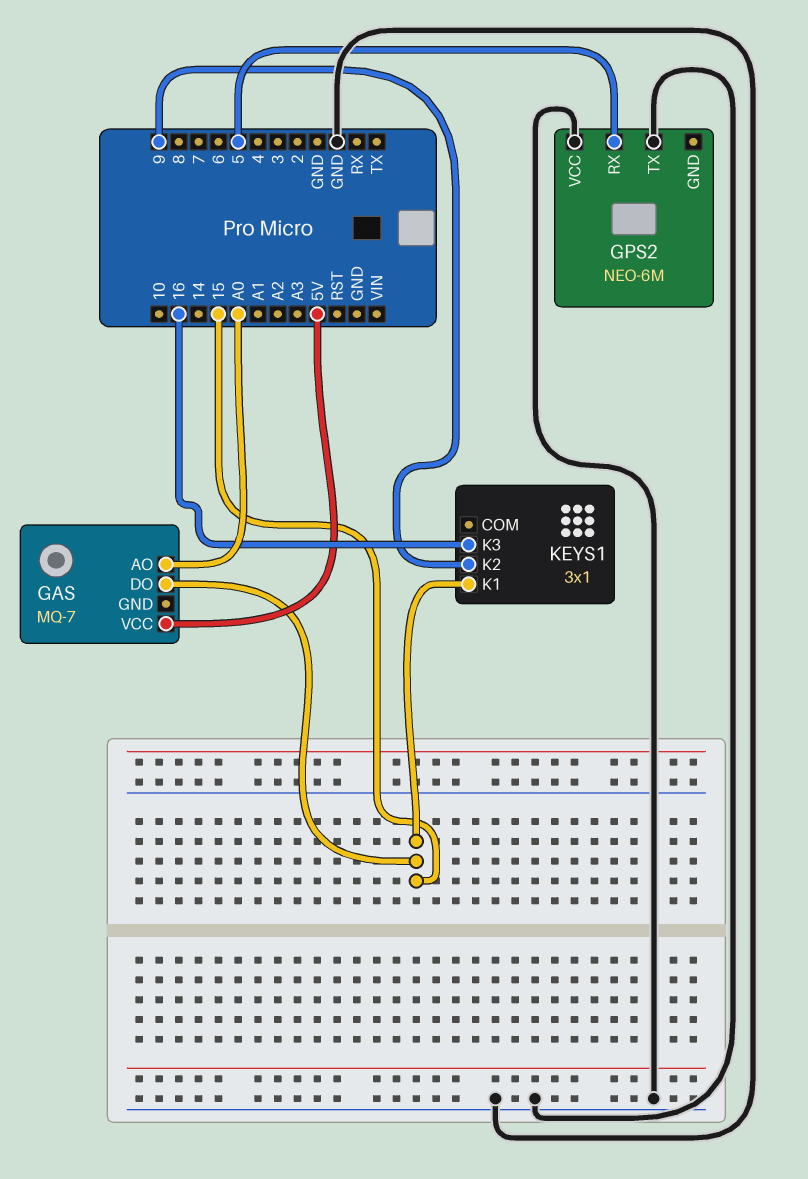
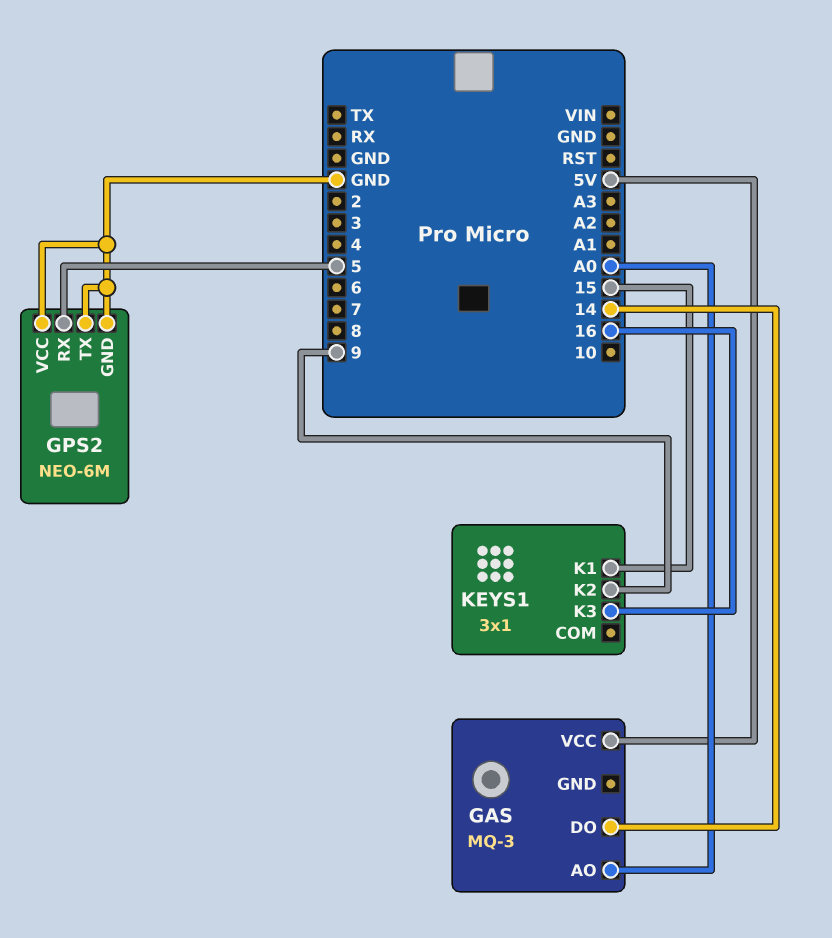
GAS: MQ-7 -> MQ-3
GAS pin DO: 15 -> 14
GPS2 pin GND: none -> GND

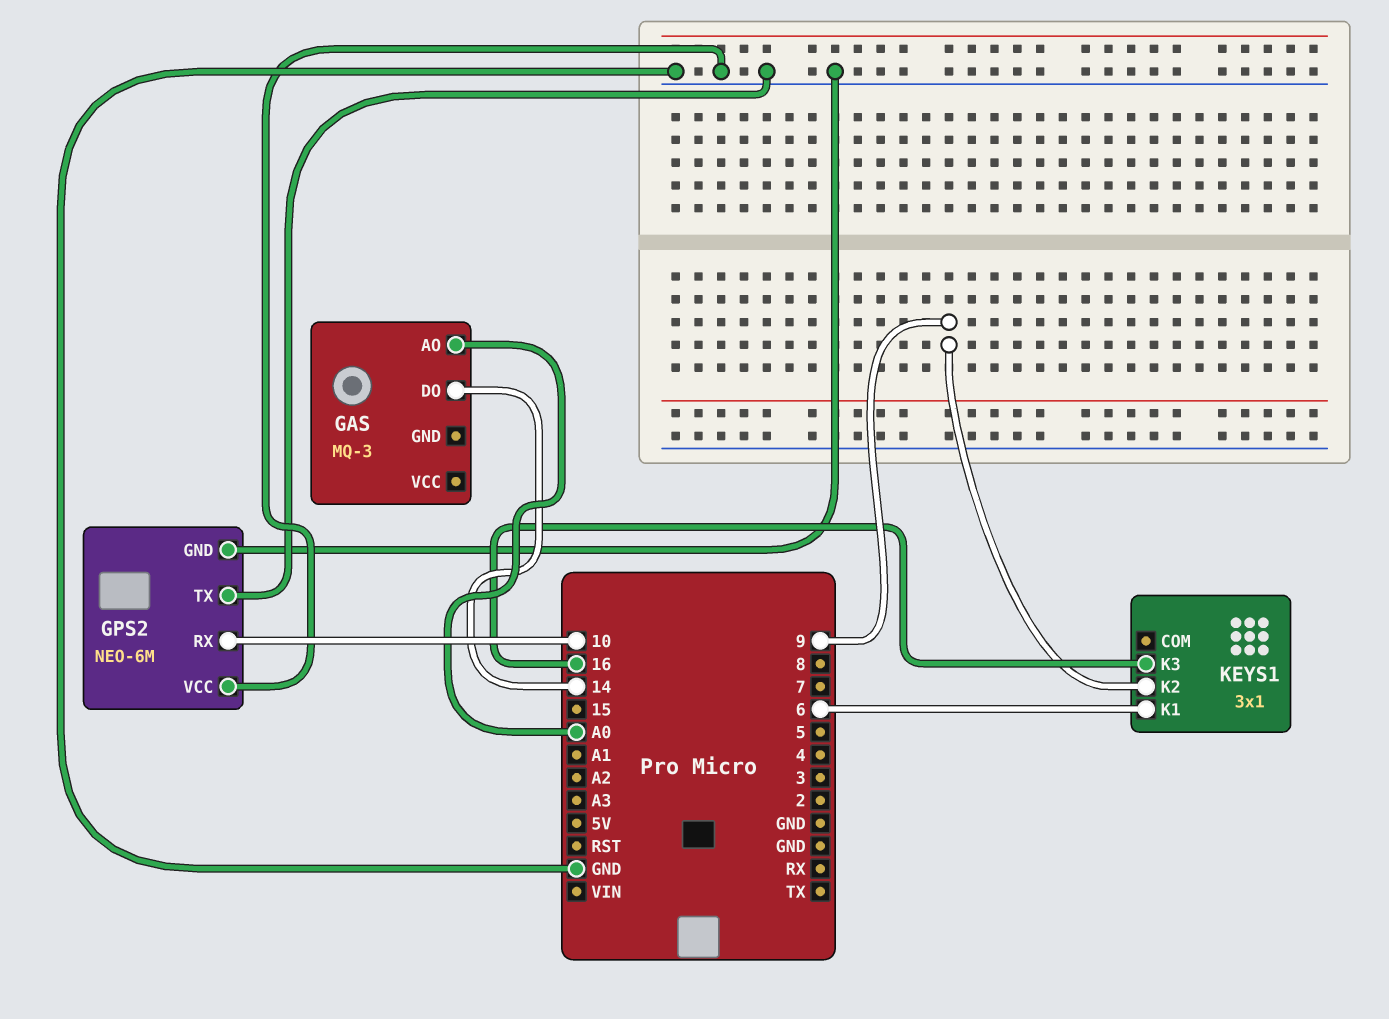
GAS pin VCC: 5V -> none
GPS2 pin RX: 5 -> 10
KEYS1 pin K1: 15 -> 6

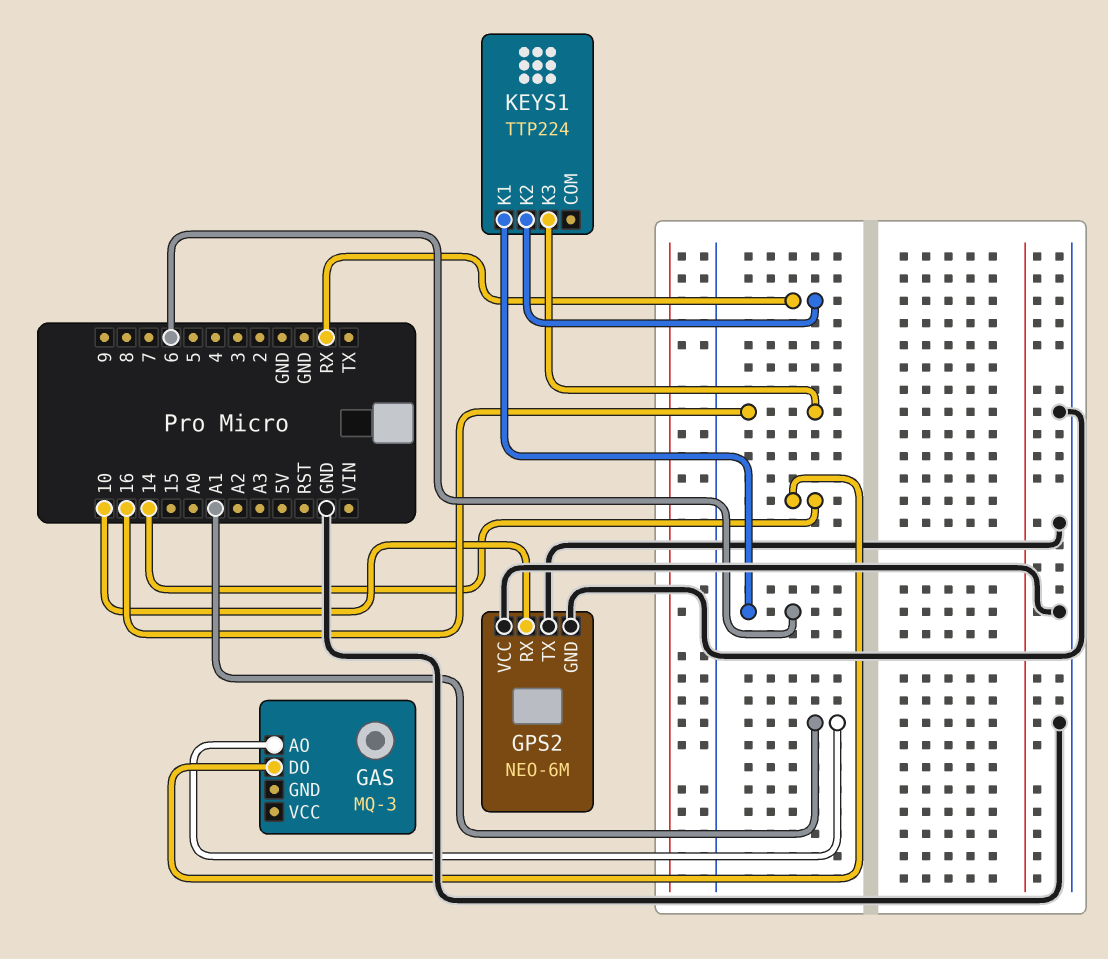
GAS pin AO: A0 -> A1
KEYS1: 3x1 -> TTP224
KEYS1 pin K2: 9 -> RX

